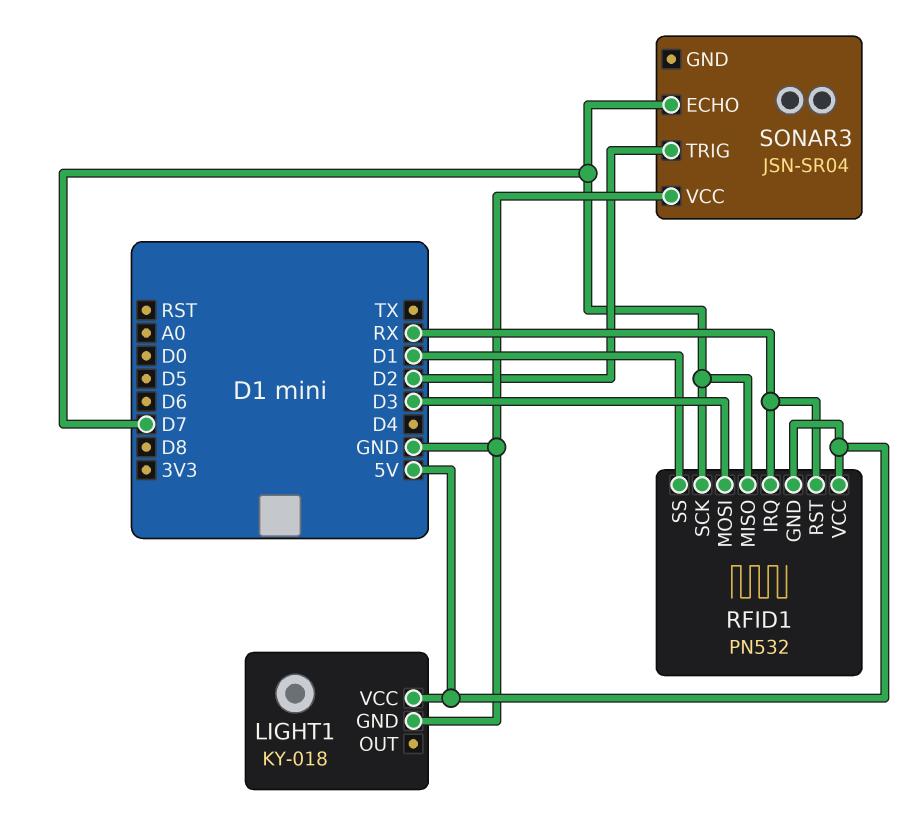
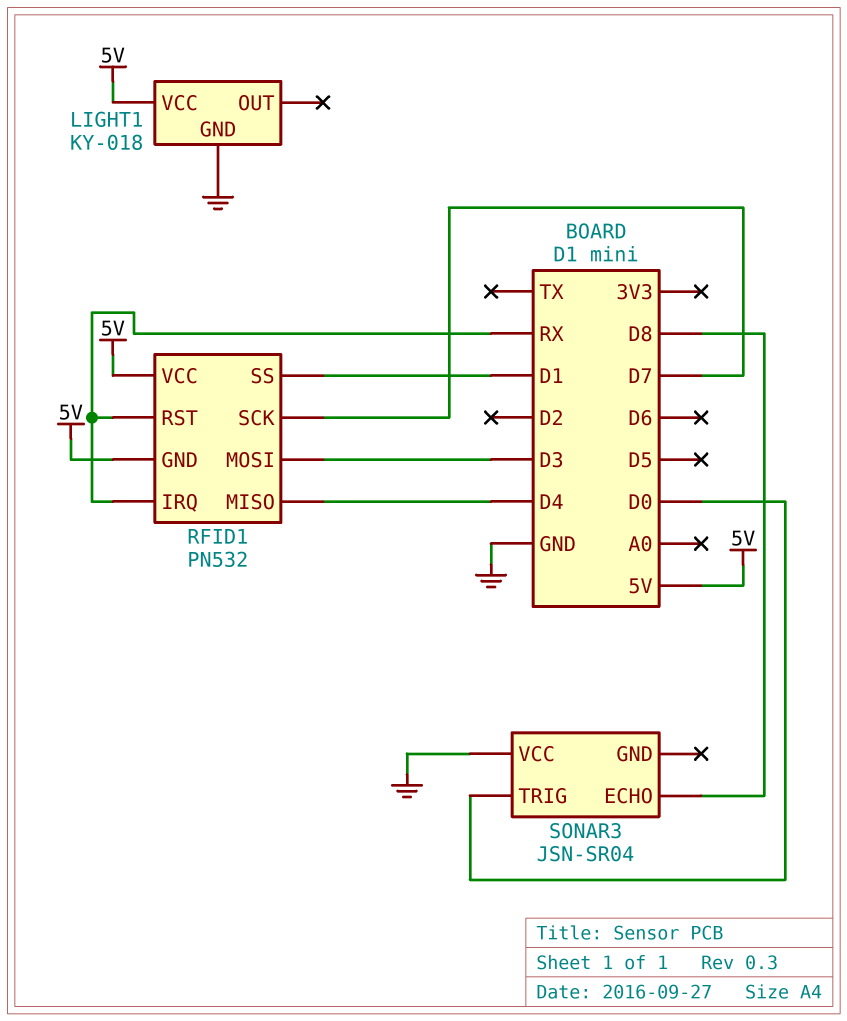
RFID1 pin MISO: D7 -> D4
SONAR3 pin ECHO: D7 -> D8
SONAR3 pin TRIG: D2 -> D0

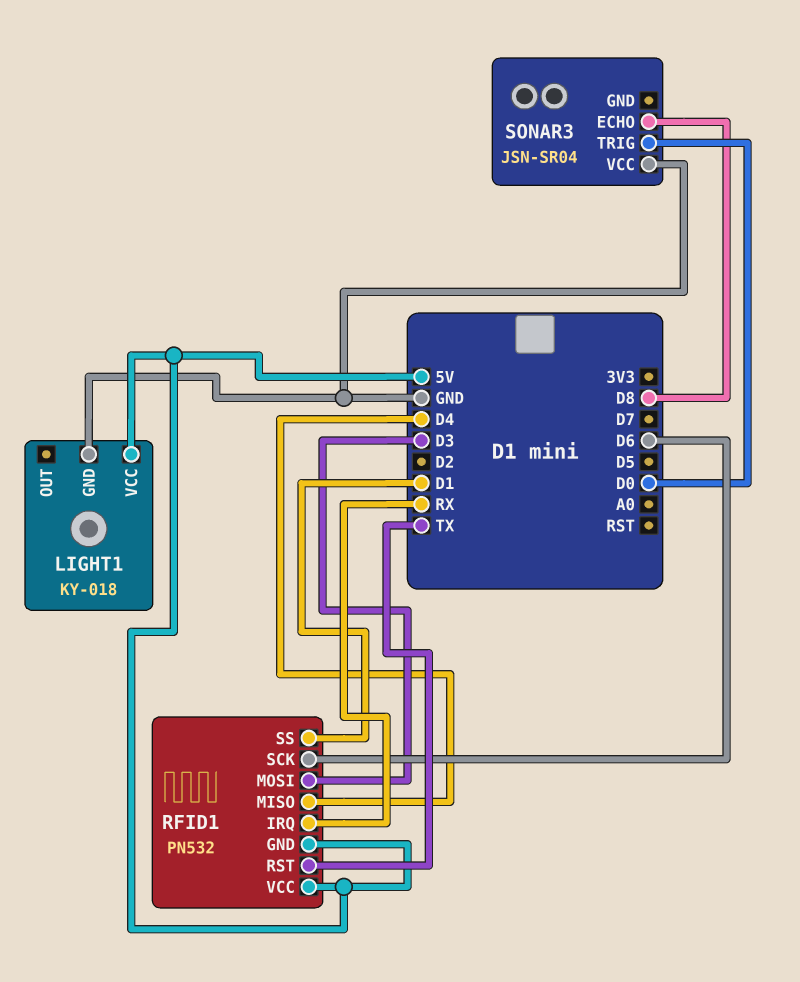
RFID1 pin RST: RX -> TX
RFID1 pin SCK: D7 -> D6

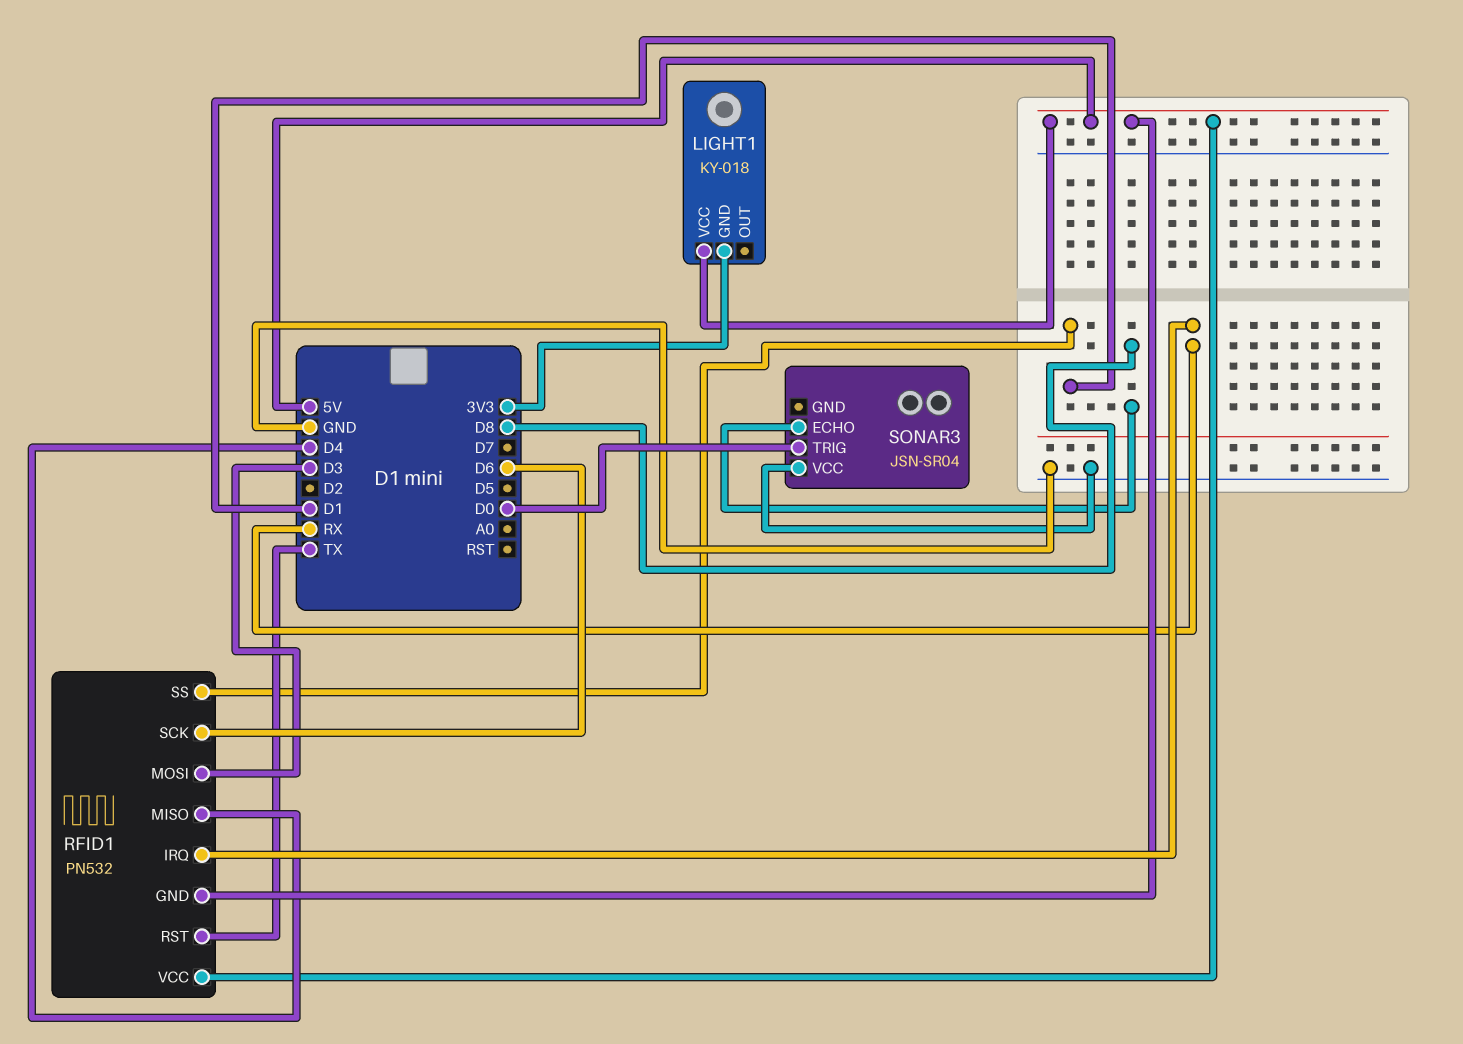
LIGHT1 pin GND: GND -> 3V3

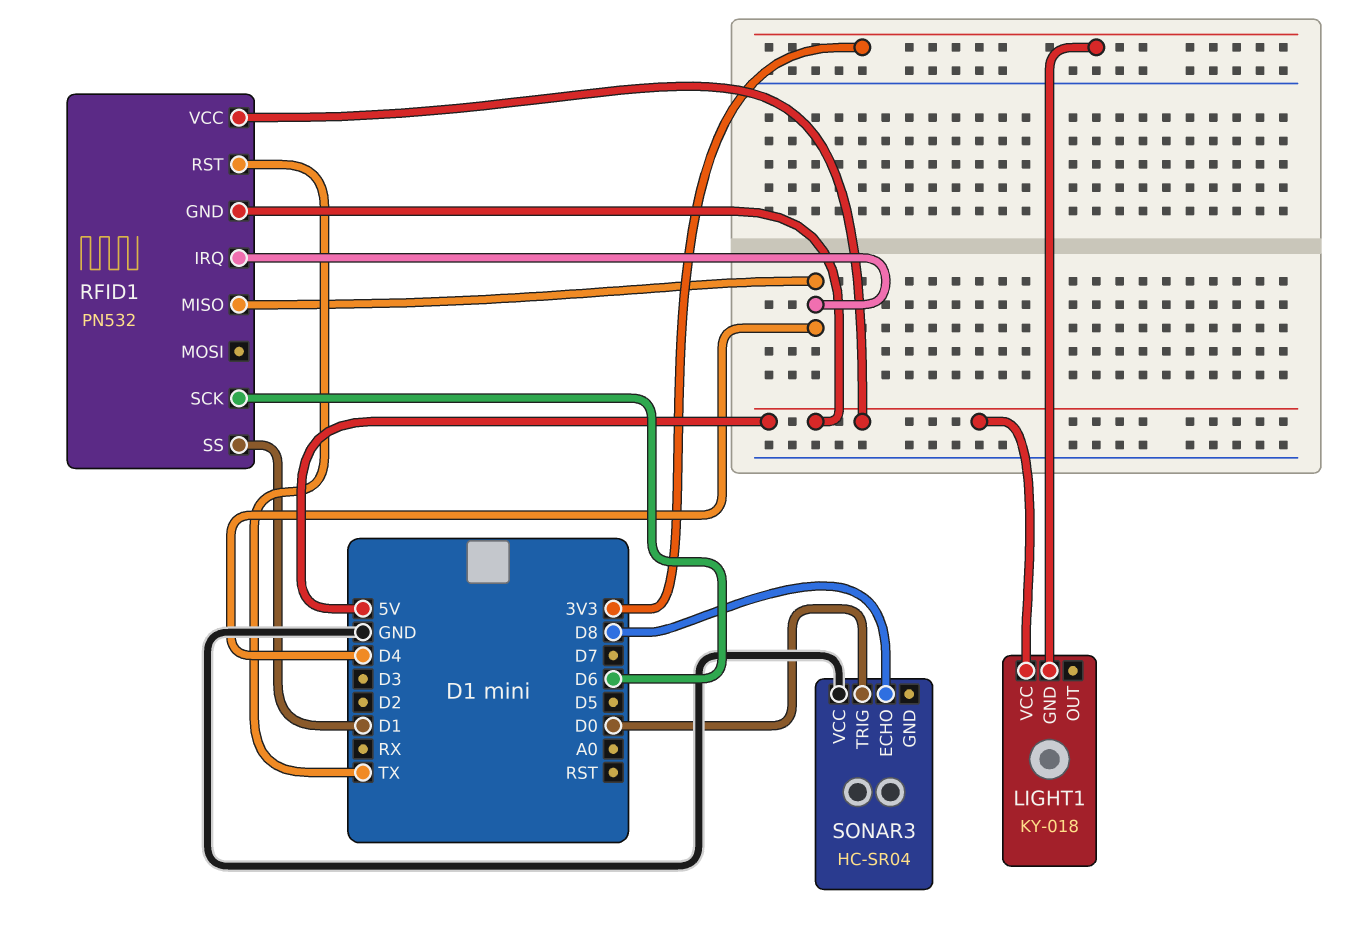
RFID1 pin IRQ: RX -> D4
RFID1 pin MOSI: D3 -> none
SONAR3: JSN-SR04 -> HC-SR04

